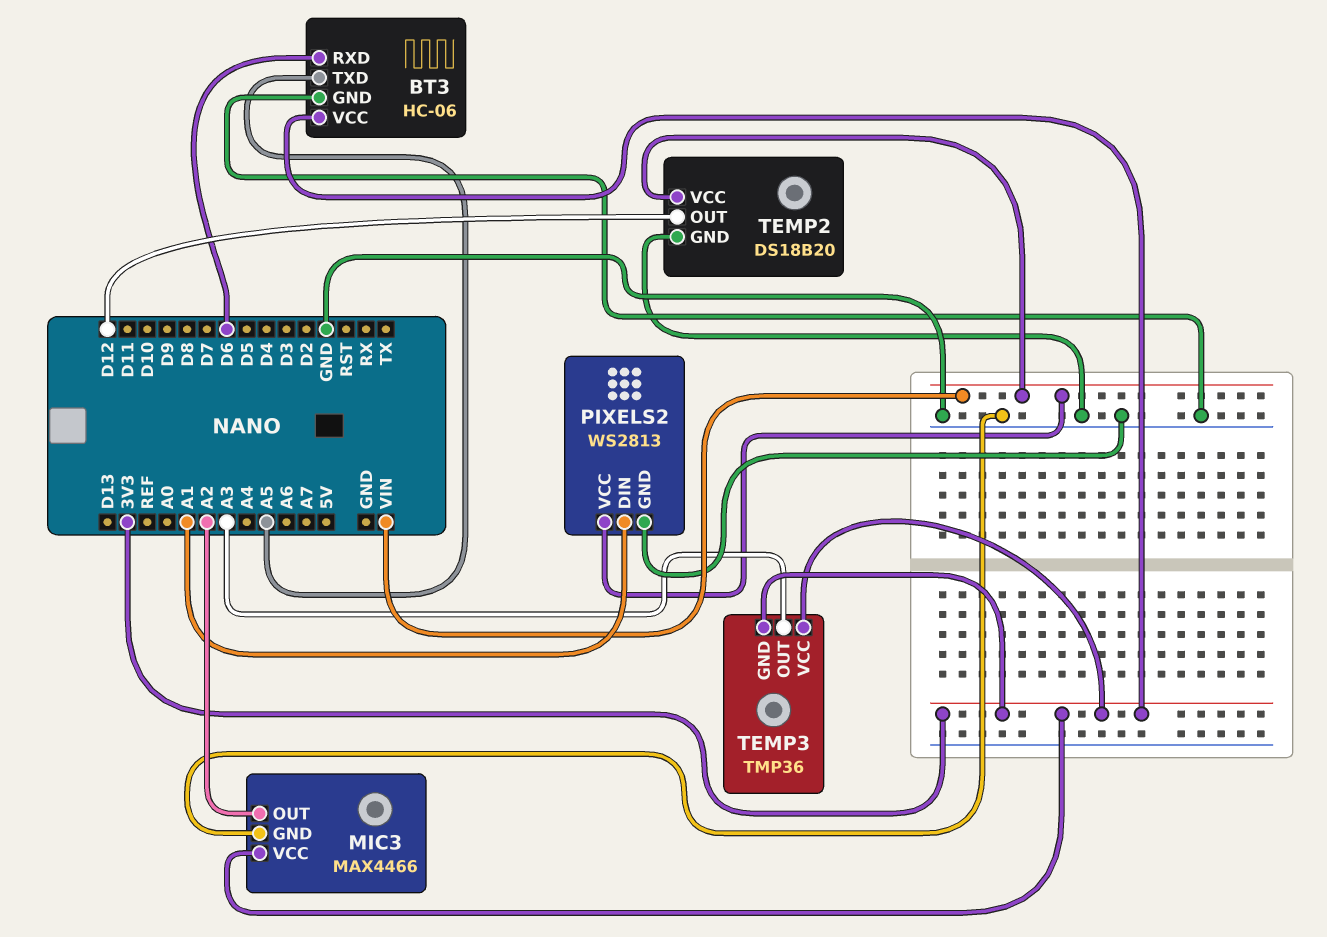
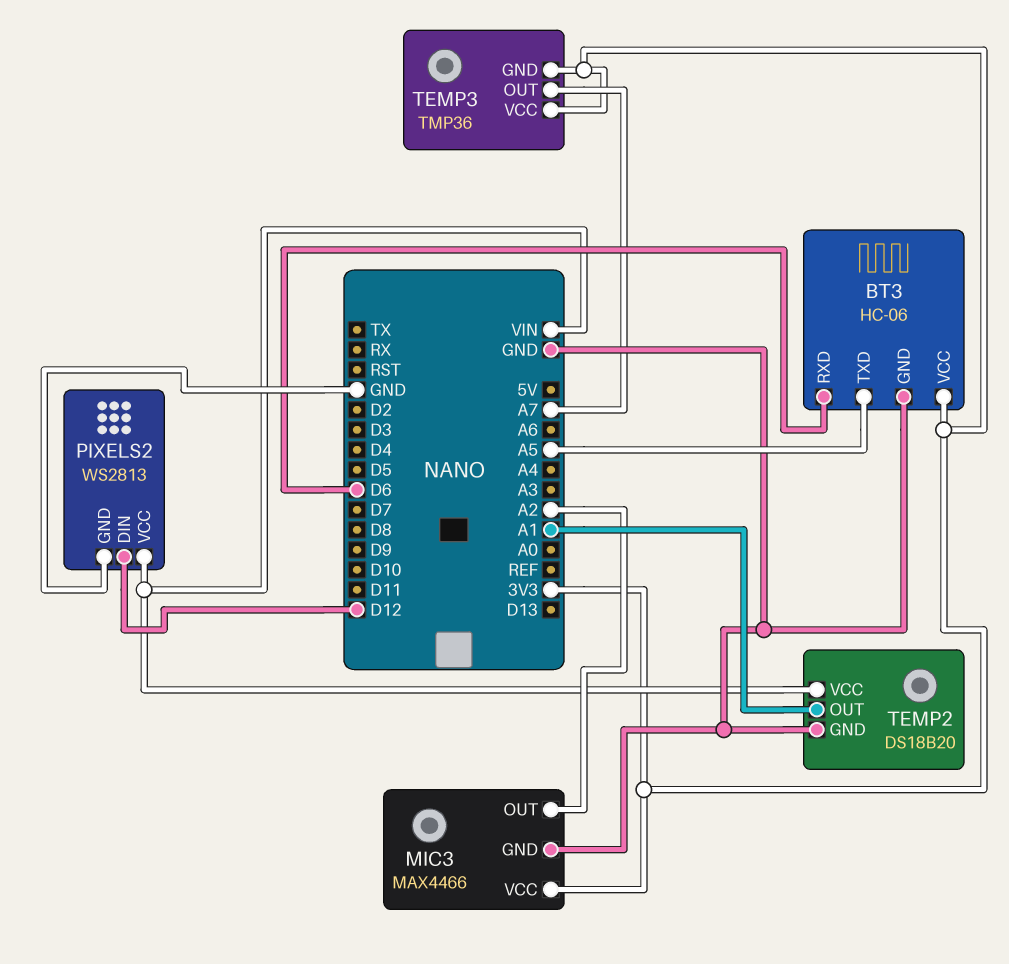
PIXELS2 pin DIN: A1 -> D12
TEMP2 pin OUT: D12 -> A1
TEMP3 pin OUT: A3 -> A7

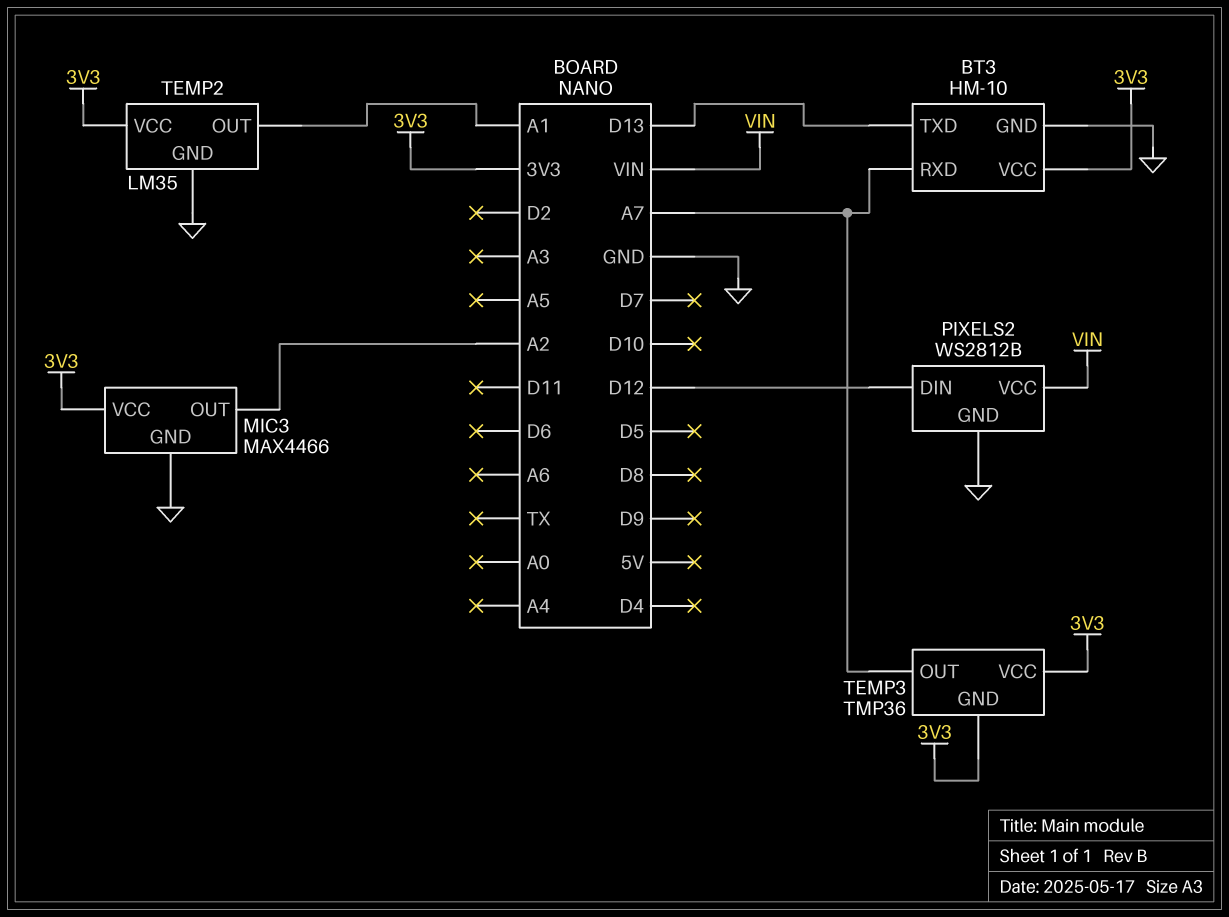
BT3: HC-06 -> HM-10
BT3 pin RXD: D6 -> A7
BT3 pin TXD: A5 -> D13
PIXELS2: WS2813 -> WS2812B
TEMP2: DS18B20 -> LM35
TEMP2 pin VCC: VIN -> 3V3

